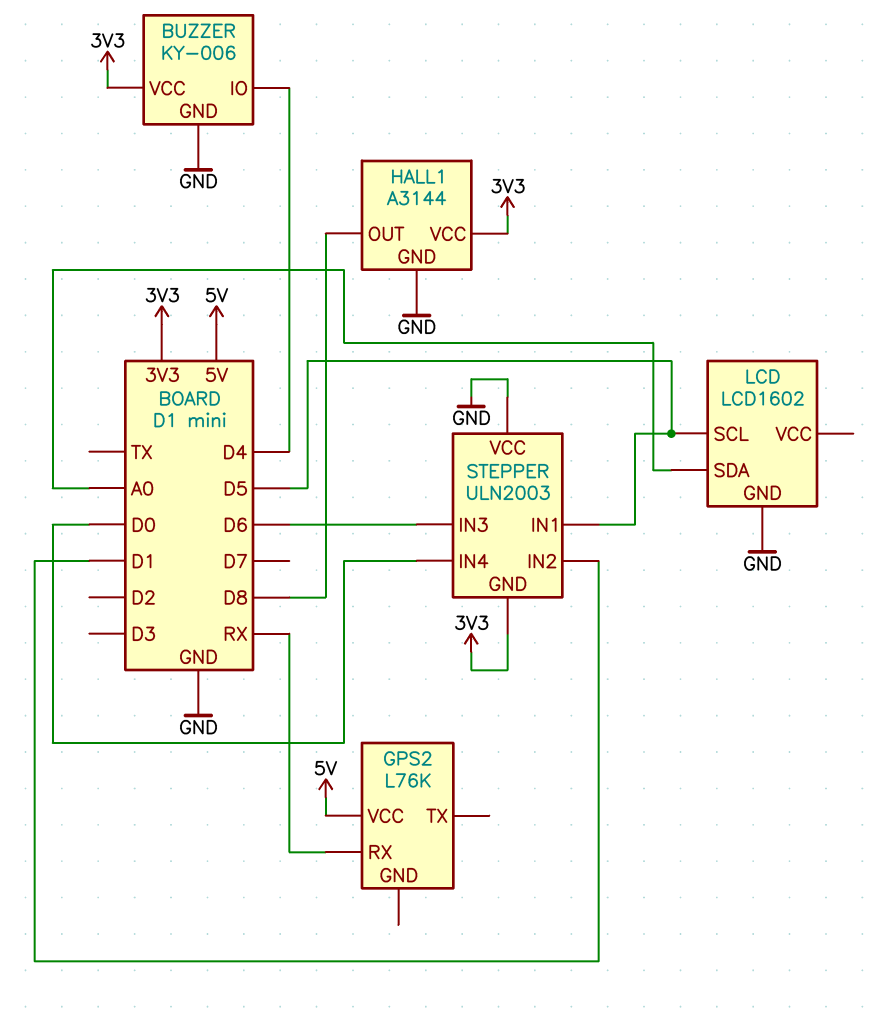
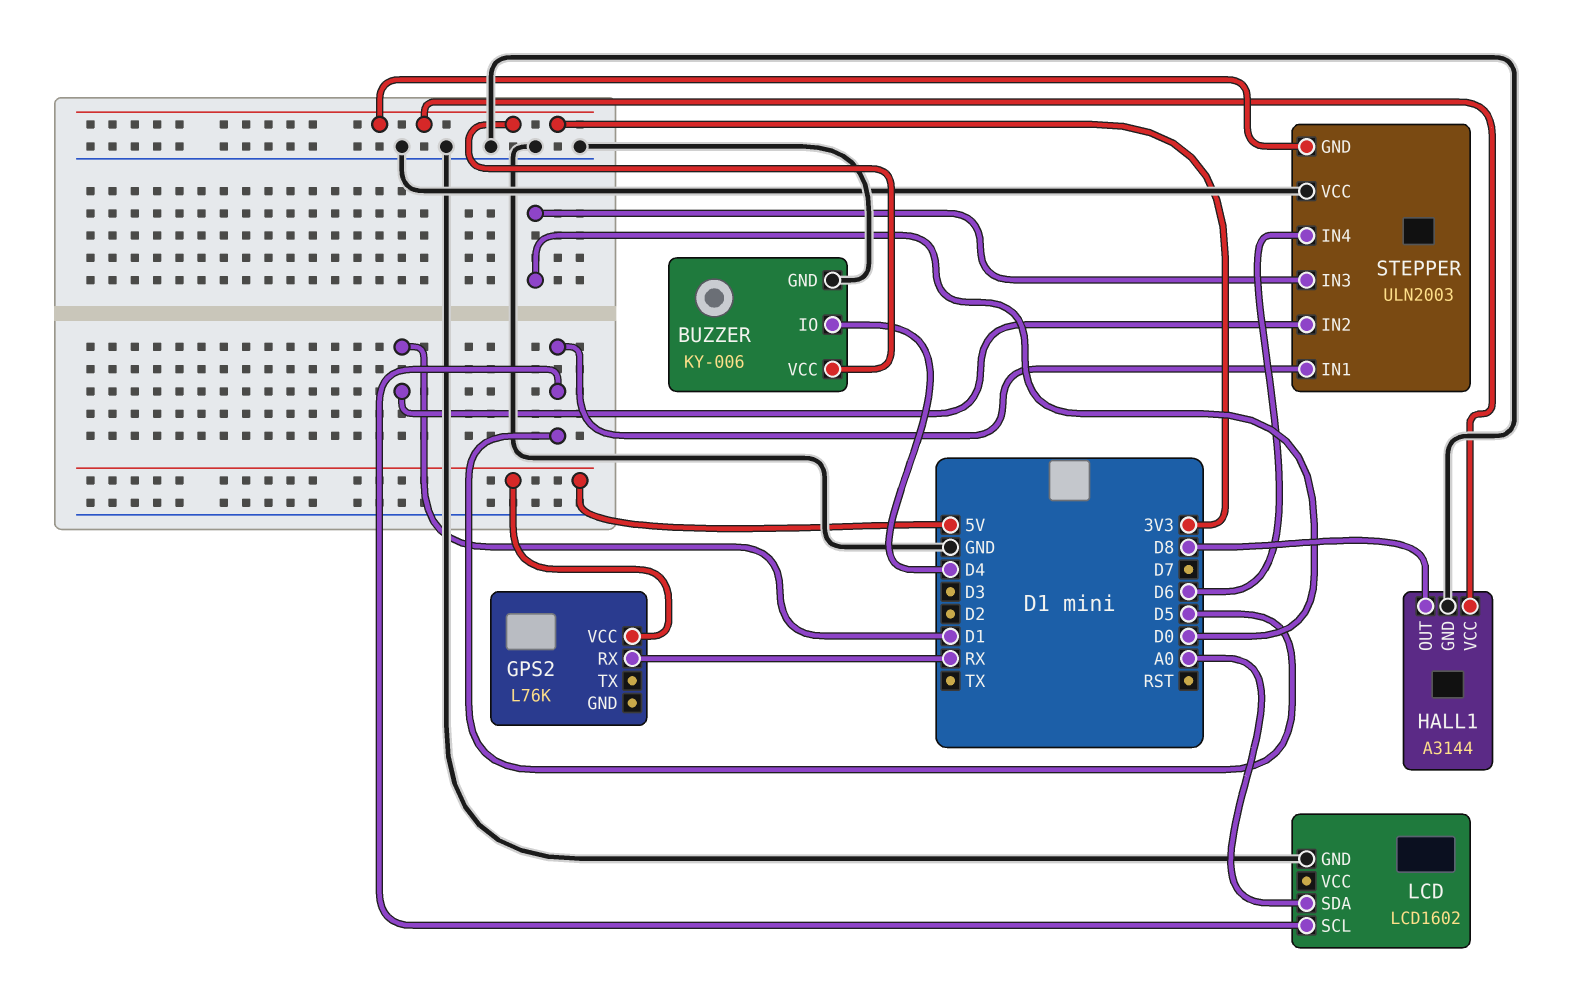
STEPPER pin IN3: D6 -> D0
STEPPER pin IN4: D0 -> D6

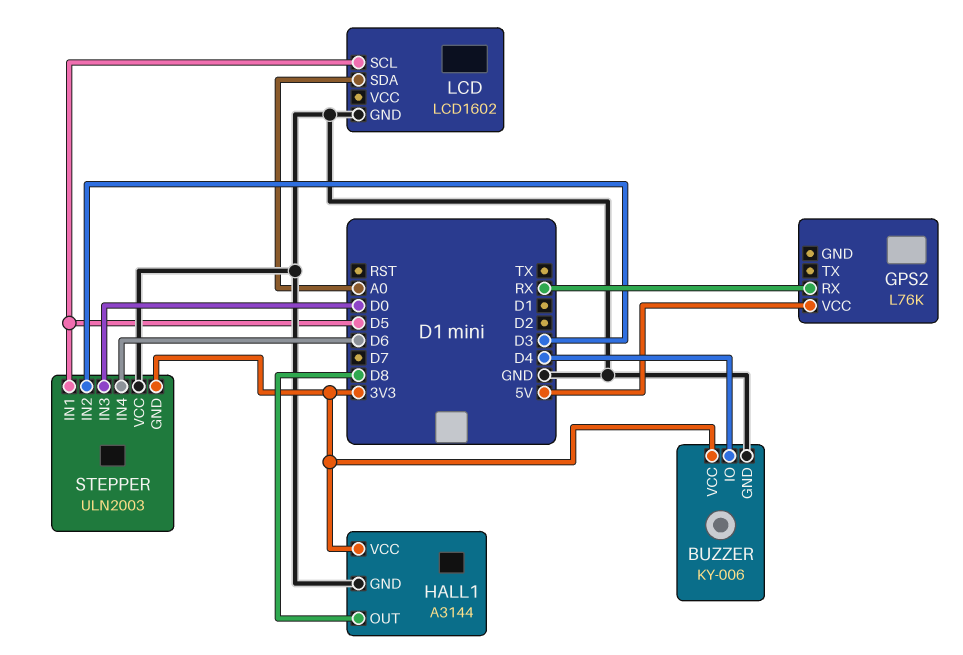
STEPPER pin IN2: D1 -> D3

